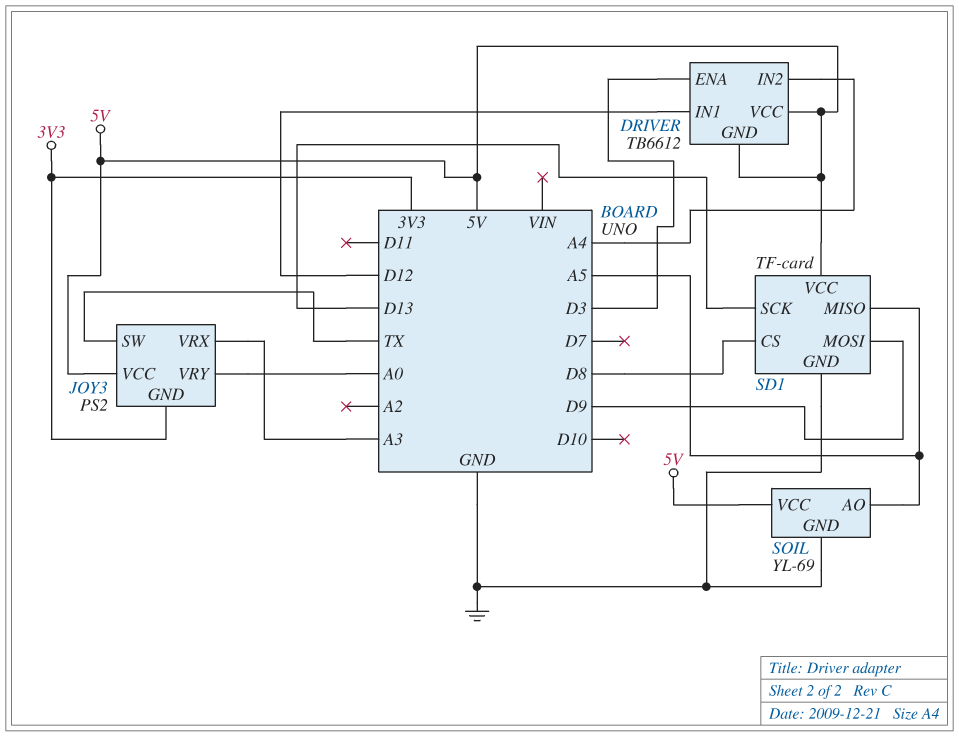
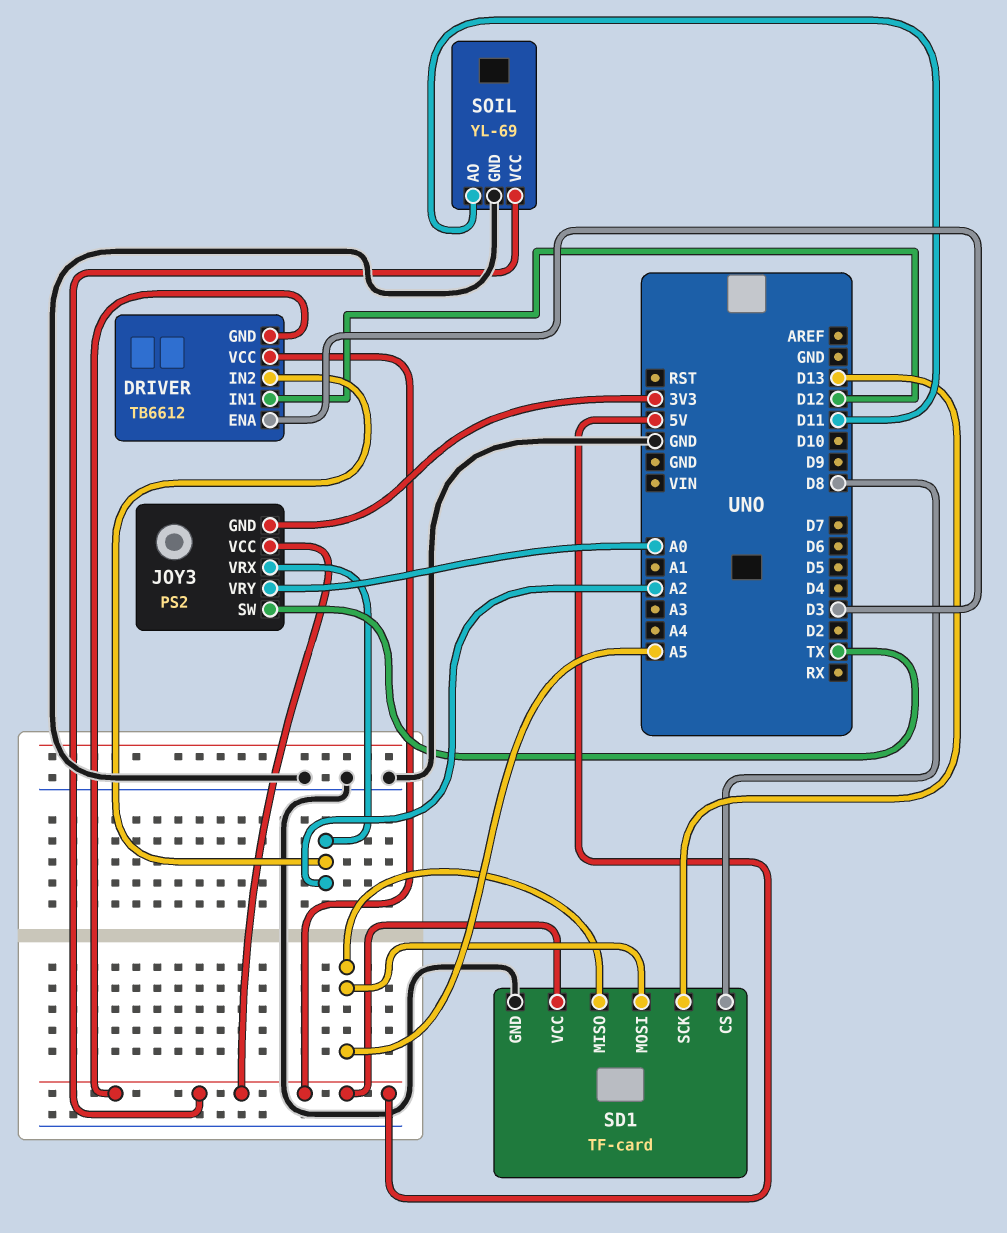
DRIVER pin IN2: A4 -> A2
JOY3 pin VRX: A3 -> A2
SD1 pin MOSI: D9 -> A5
SOIL pin AO: A5 -> D11

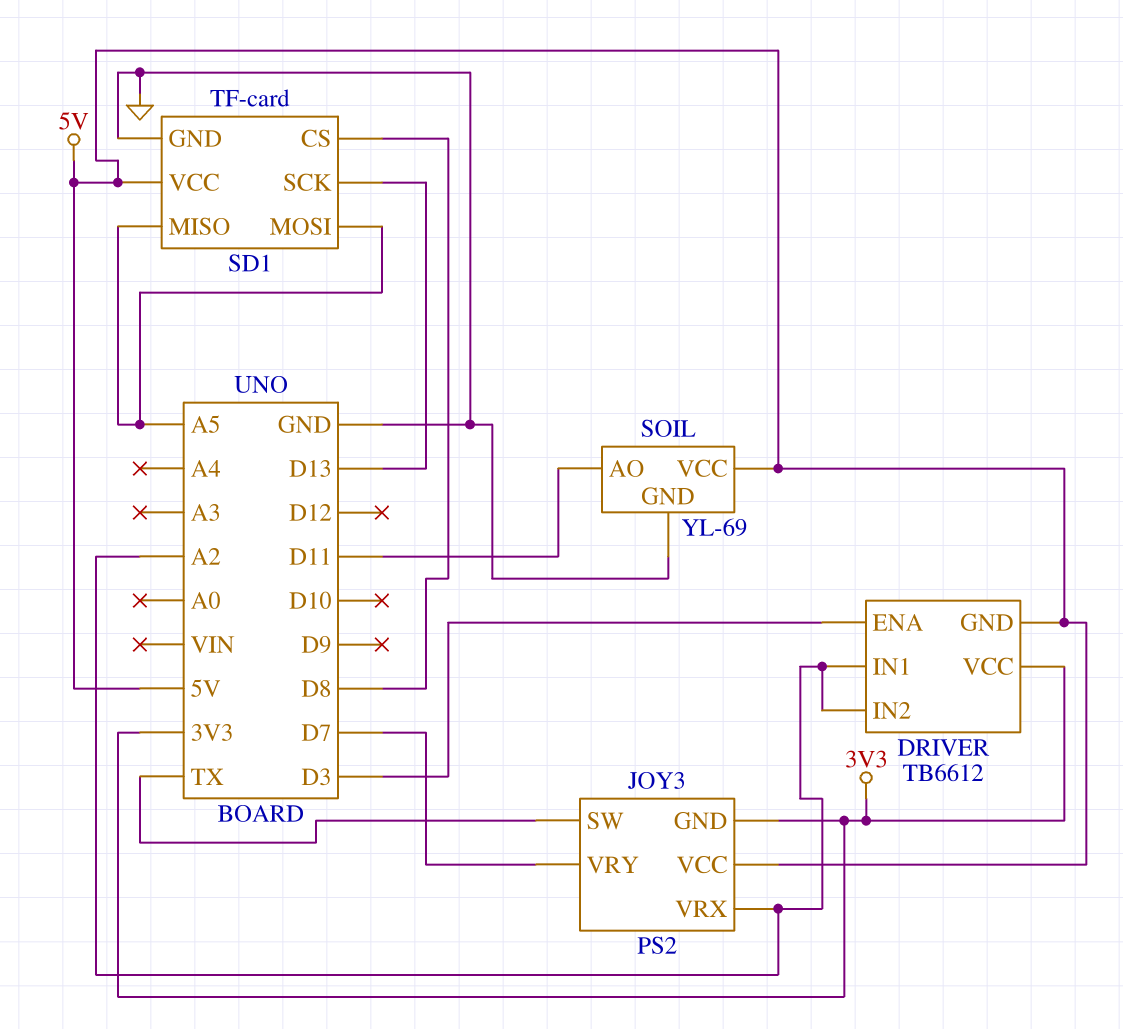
DRIVER pin IN1: D12 -> A2
DRIVER pin VCC: 5V -> 3V3
JOY3 pin VRY: A0 -> D7

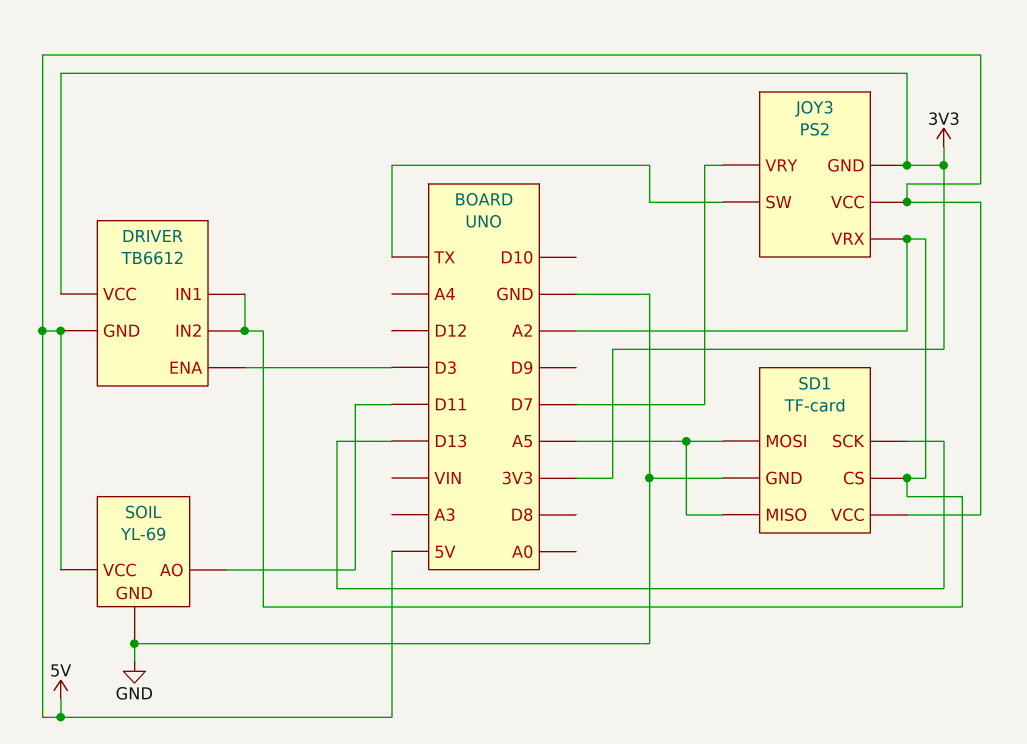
SD1 pin CS: D8 -> A2

